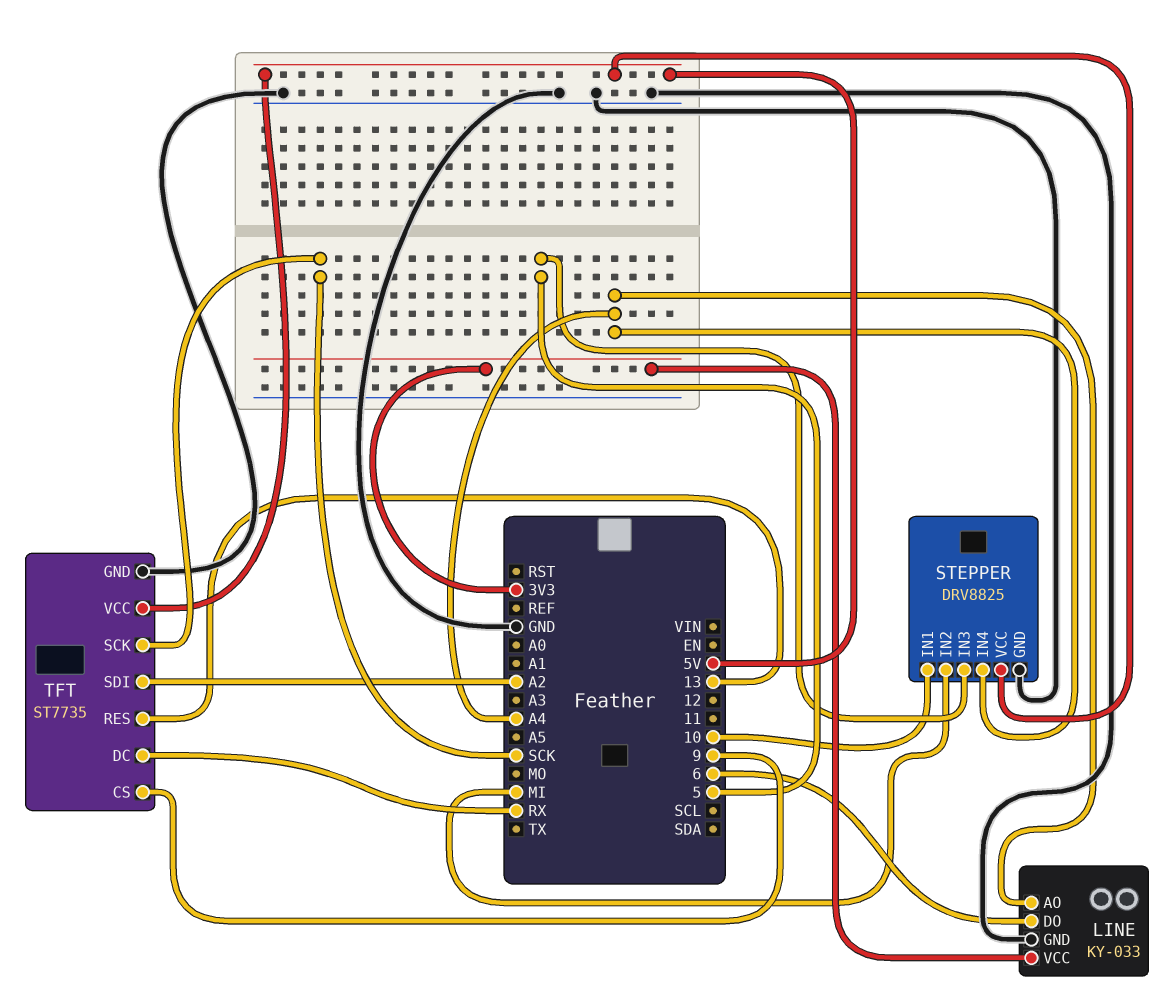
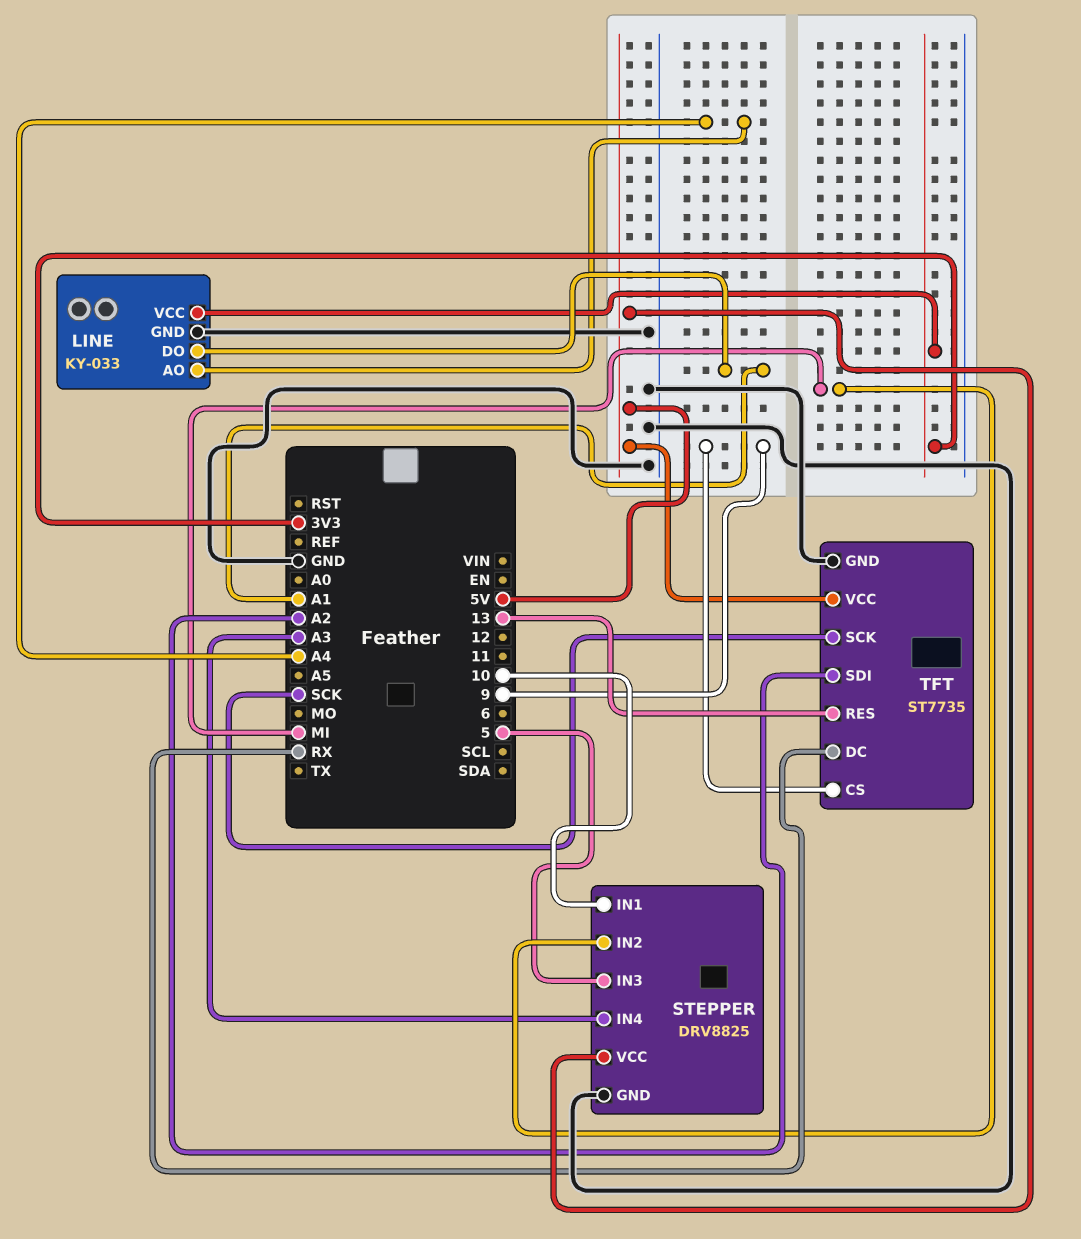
LINE pin DO: 6 -> A1
STEPPER pin IN4: A4 -> A3

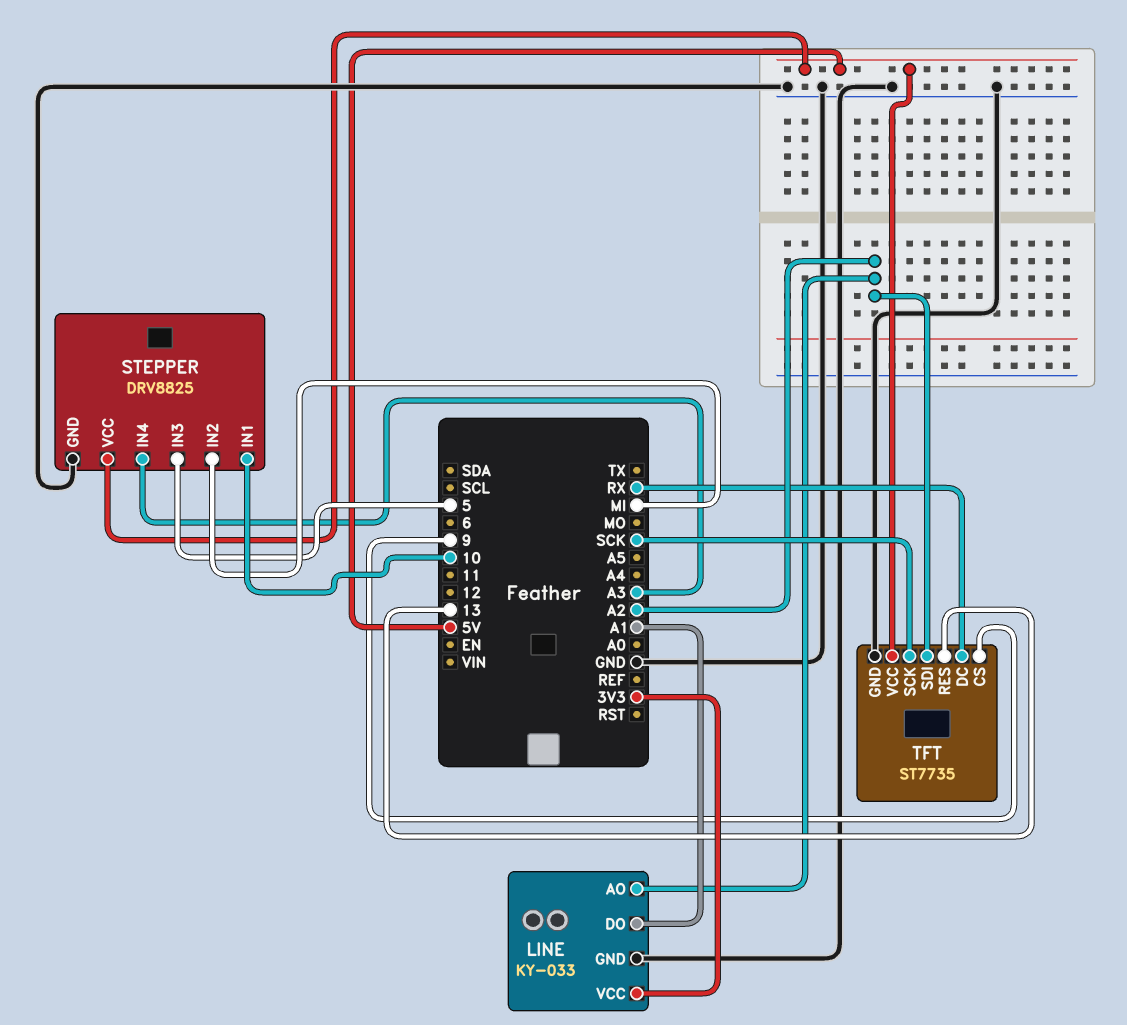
LINE pin AO: A4 -> A2

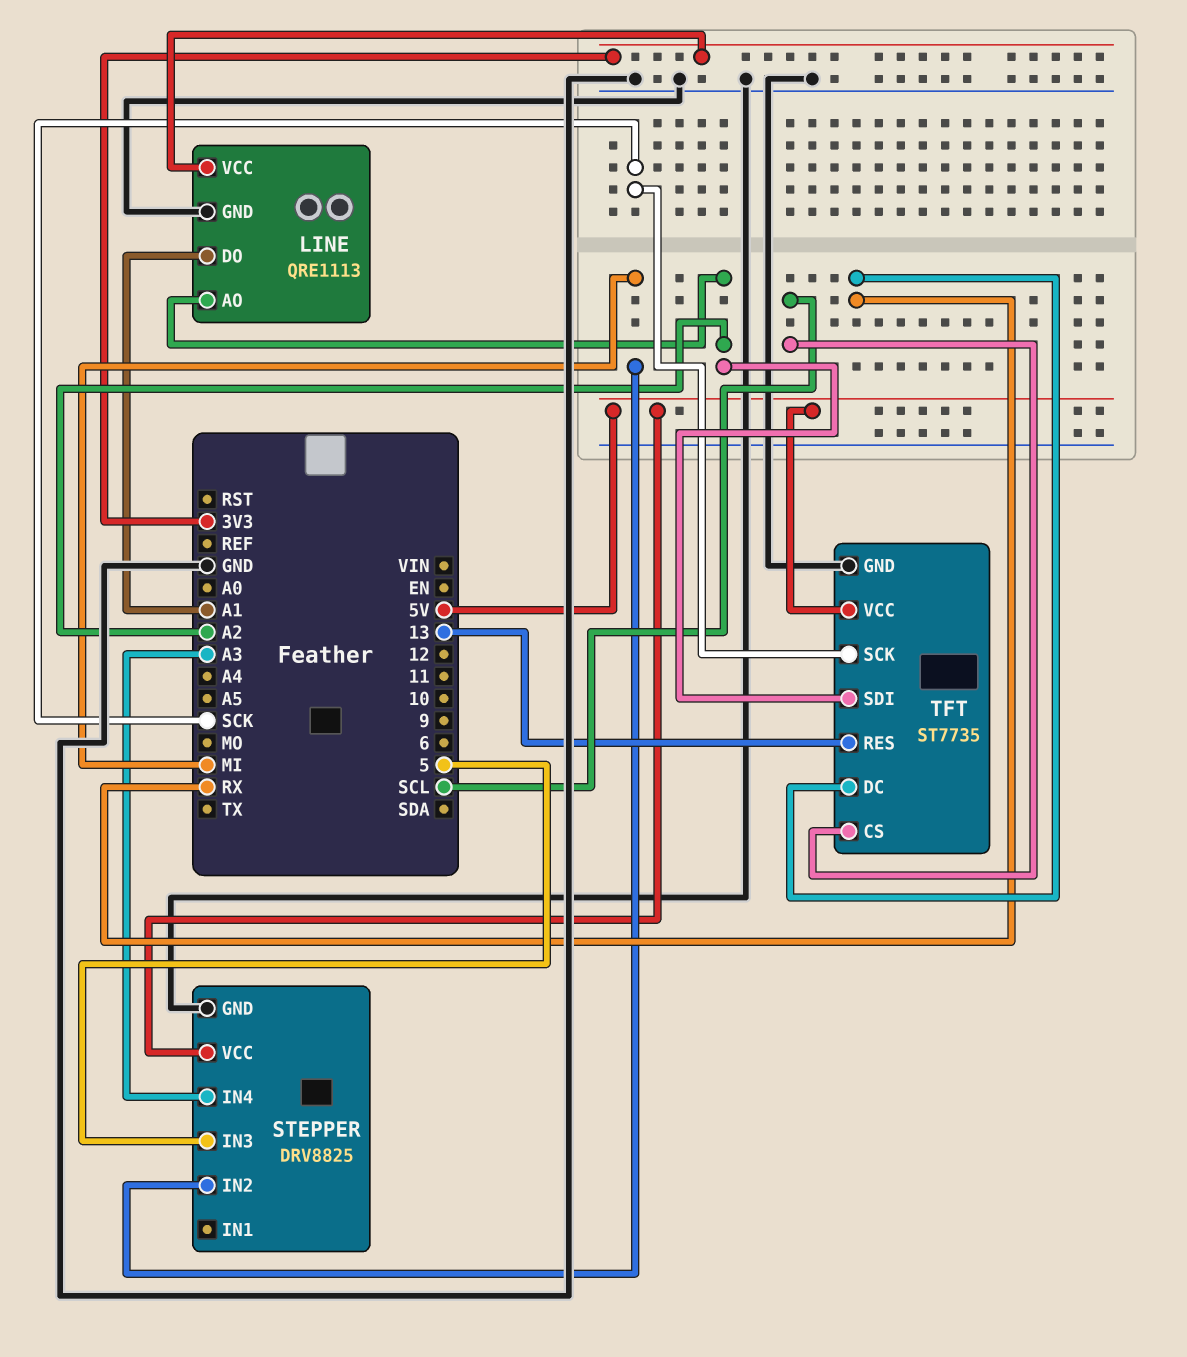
LINE: KY-033 -> QRE1113
STEPPER pin IN1: 10 -> none
TFT pin CS: 9 -> SCL

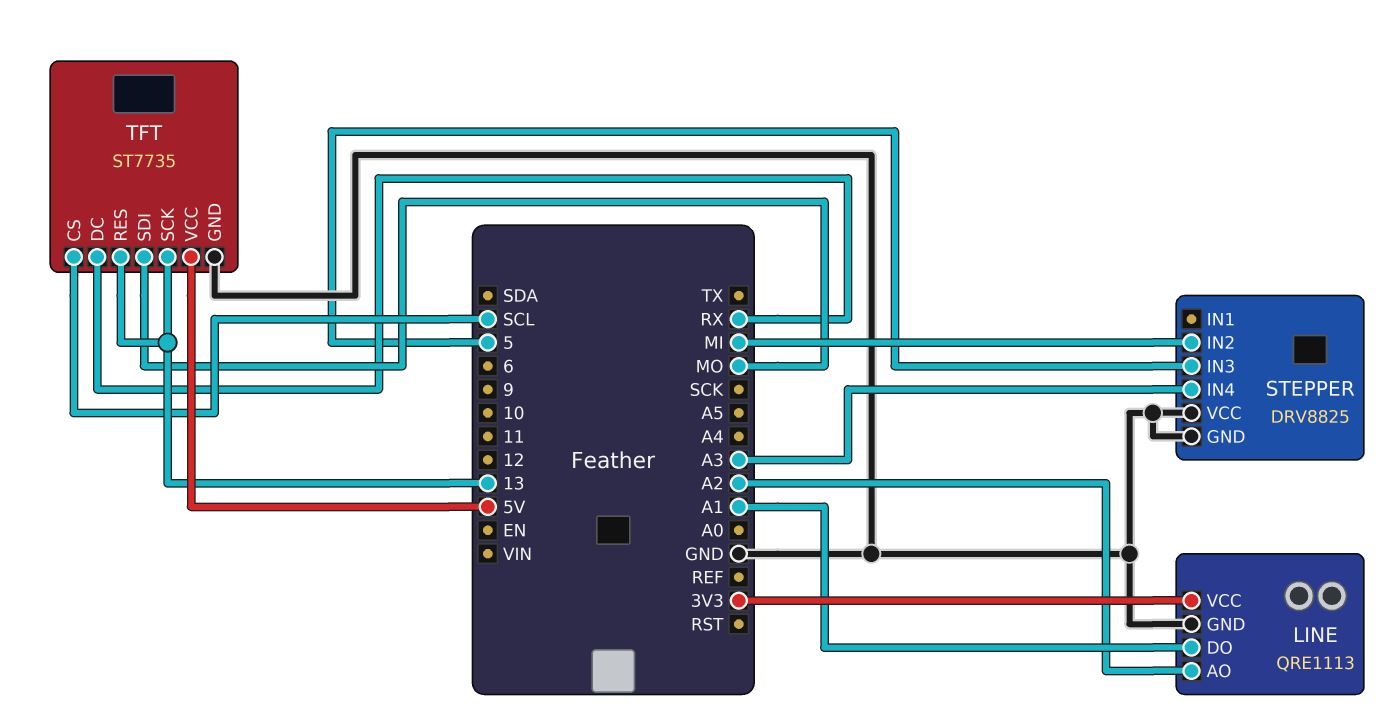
STEPPER pin VCC: 5V -> GND
TFT pin SCK: SCK -> 13
TFT pin SDI: A2 -> MO

